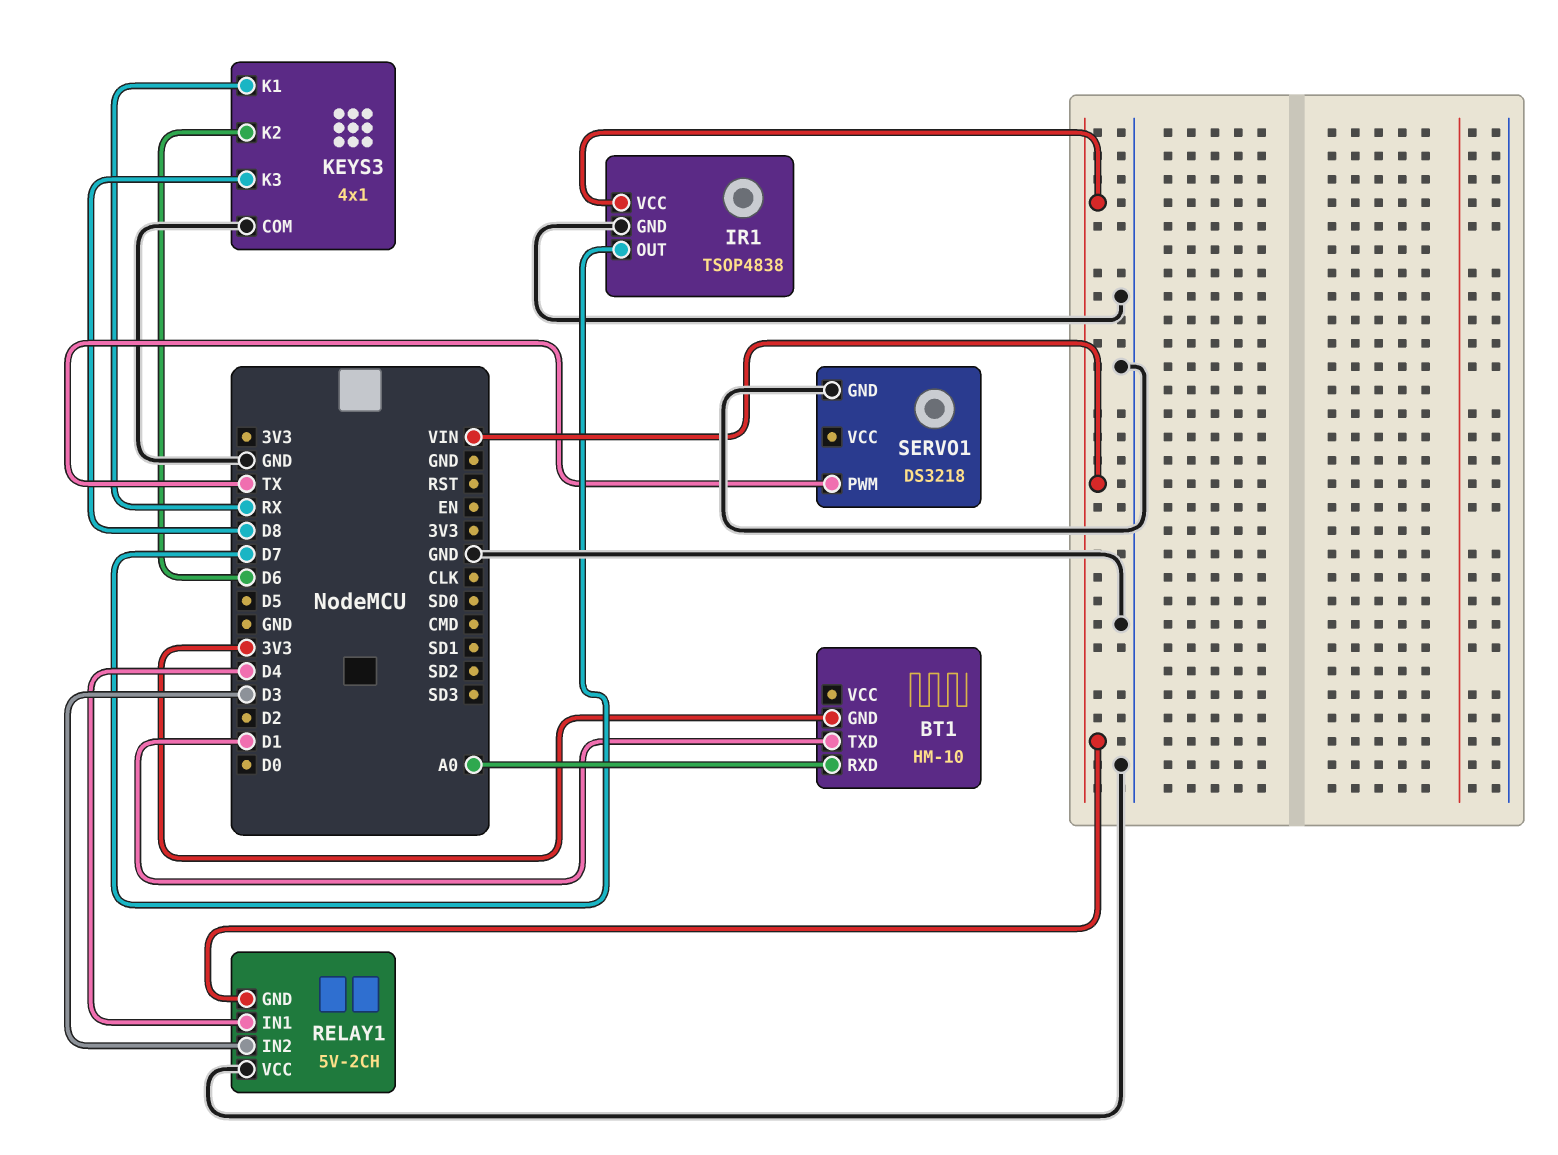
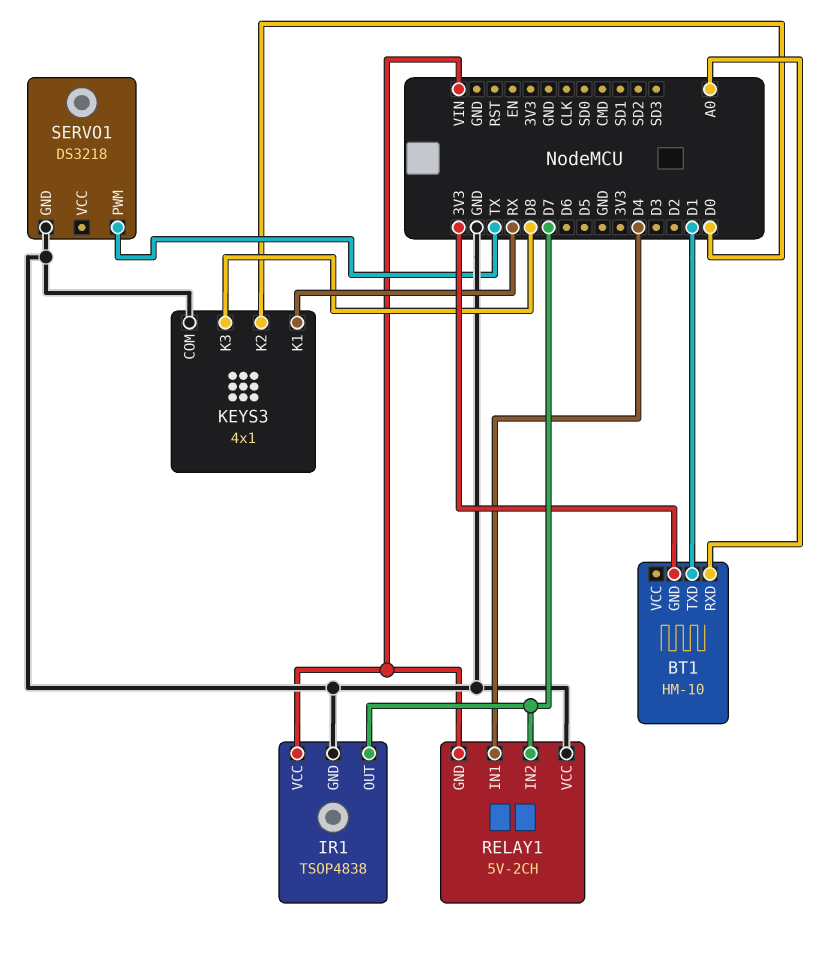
KEYS3 pin K2: D6 -> D0
RELAY1 pin IN2: D3 -> D7

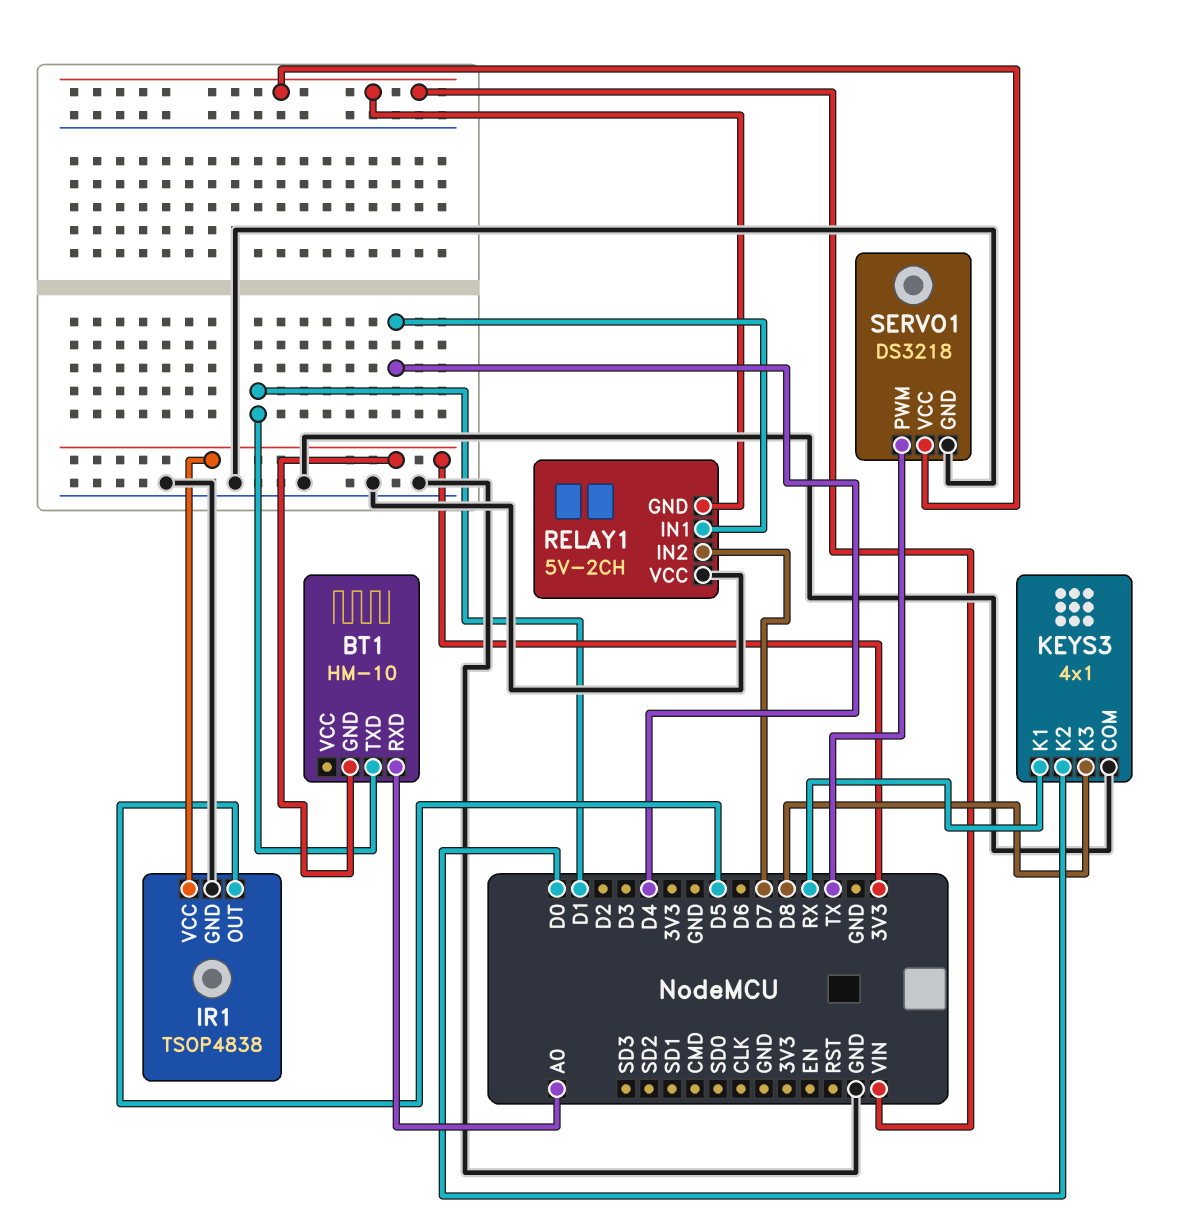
IR1 pin OUT: D7 -> D5
IR1 pin VCC: VIN -> 3V3
SERVO1 pin VCC: none -> VIN

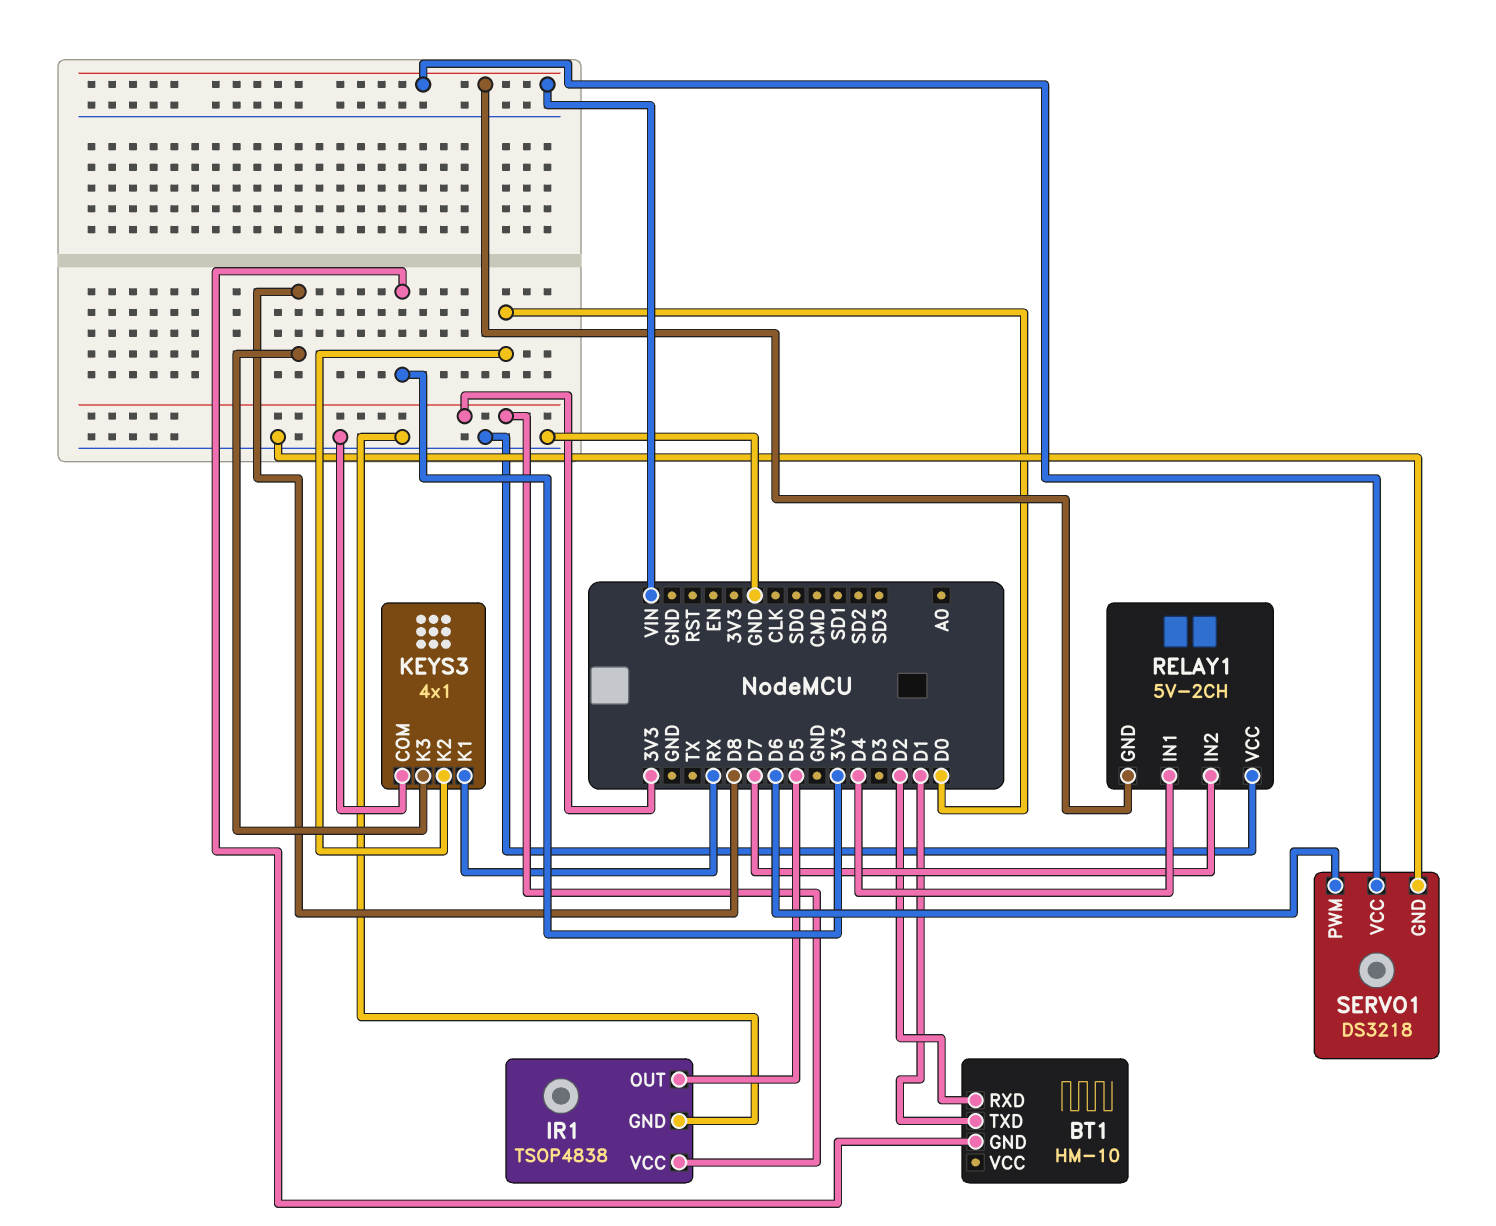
BT1 pin RXD: A0 -> D2
SERVO1 pin PWM: TX -> D6

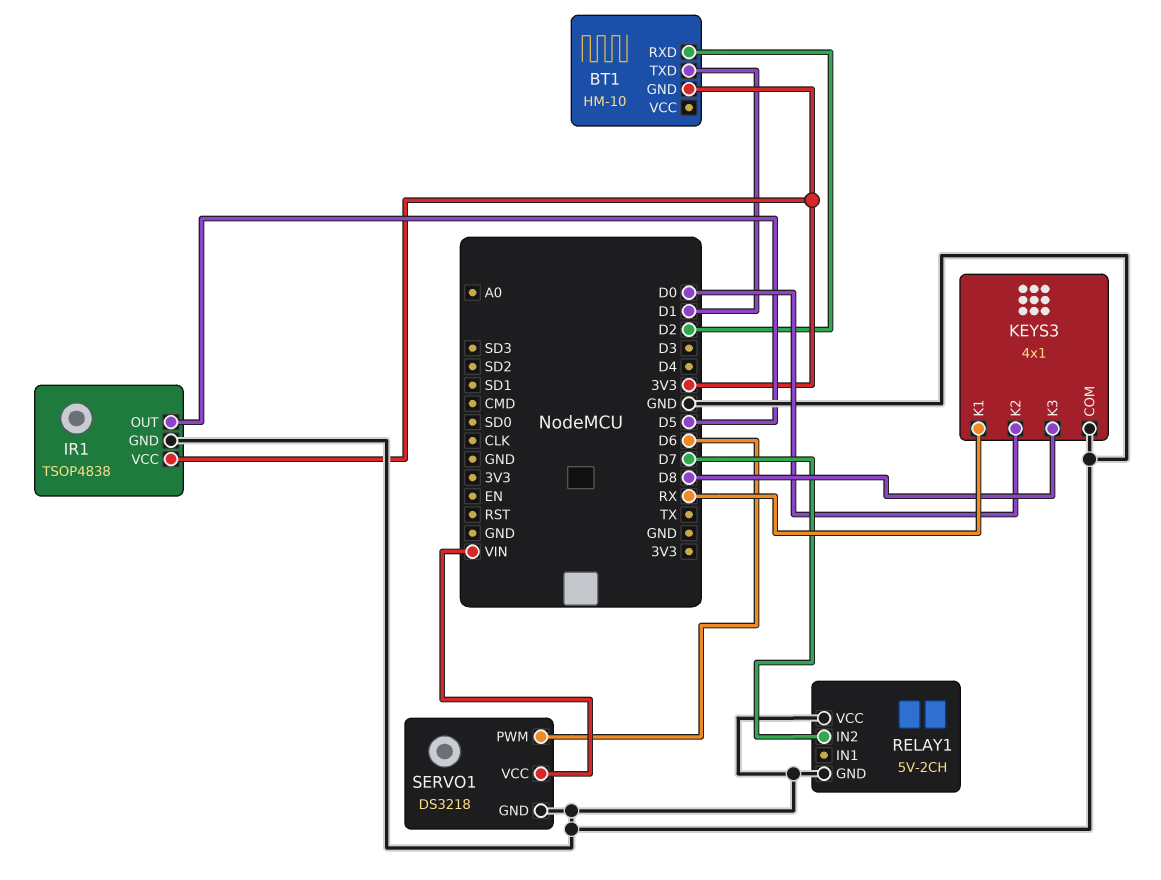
RELAY1 pin GND: VIN -> GND
RELAY1 pin IN1: D4 -> none

